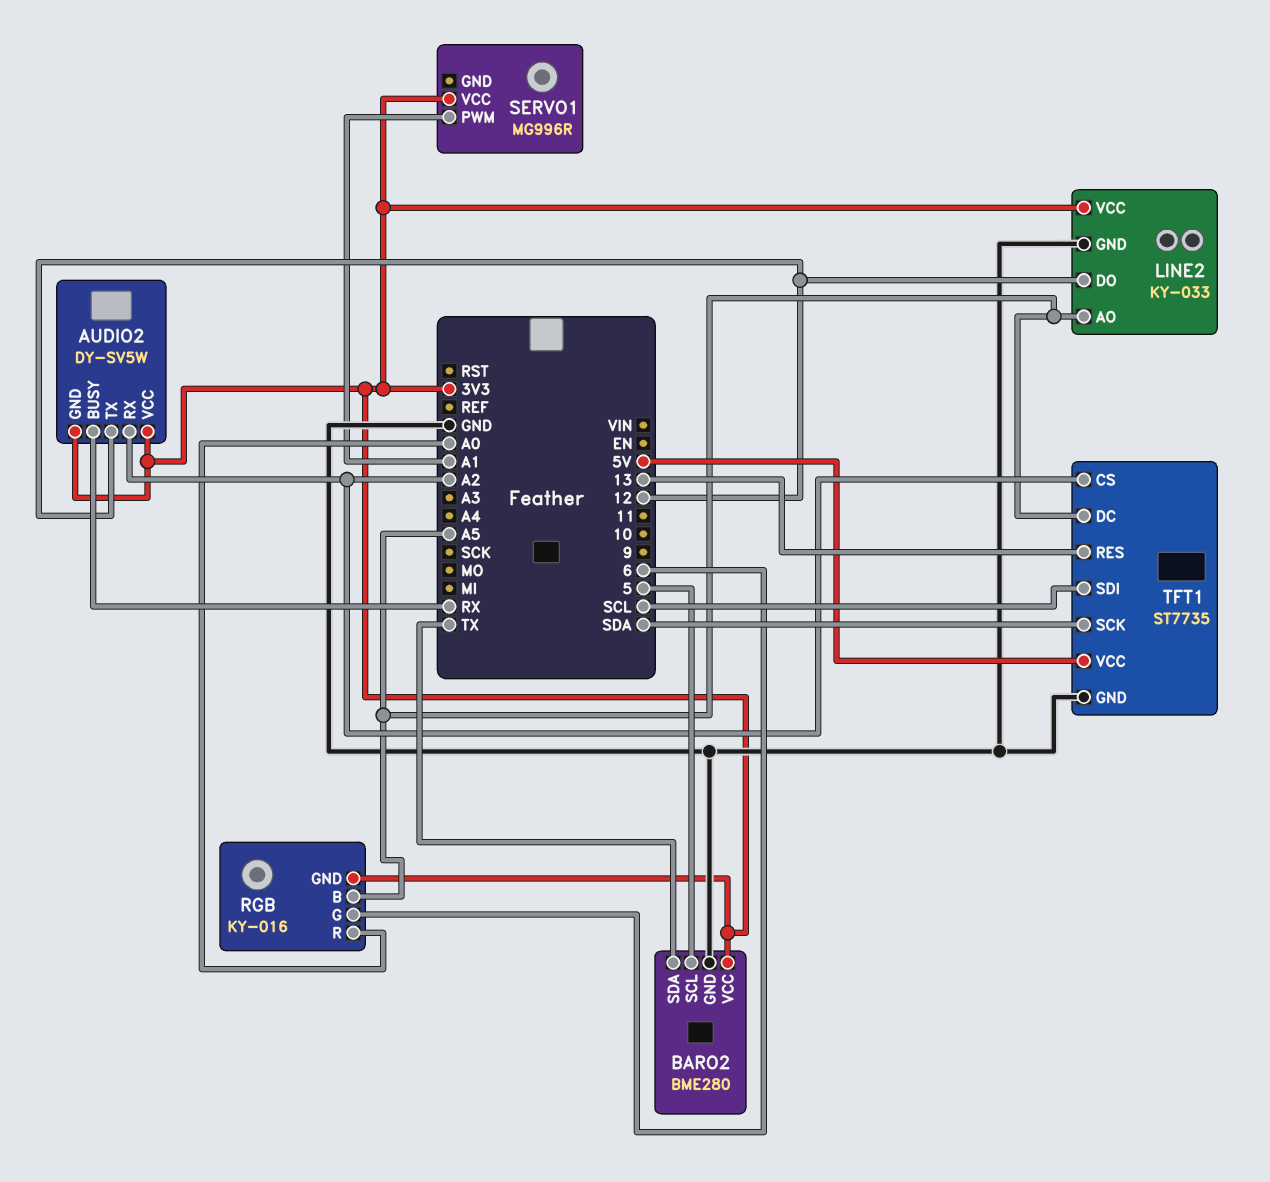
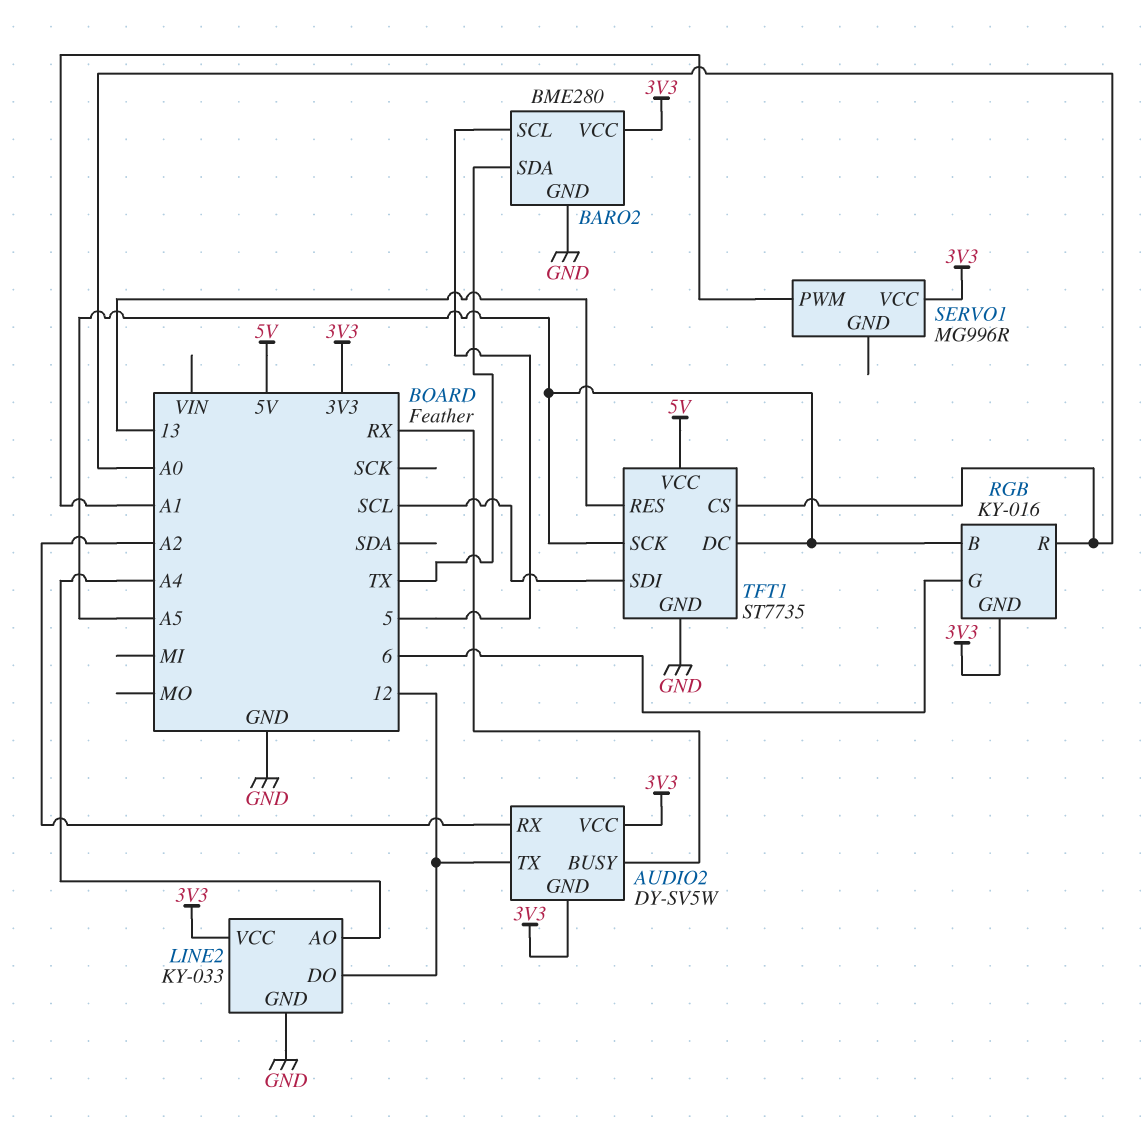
LINE2 pin AO: A5 -> A4
TFT1 pin CS: A2 -> A0
TFT1 pin SCK: SDA -> A5

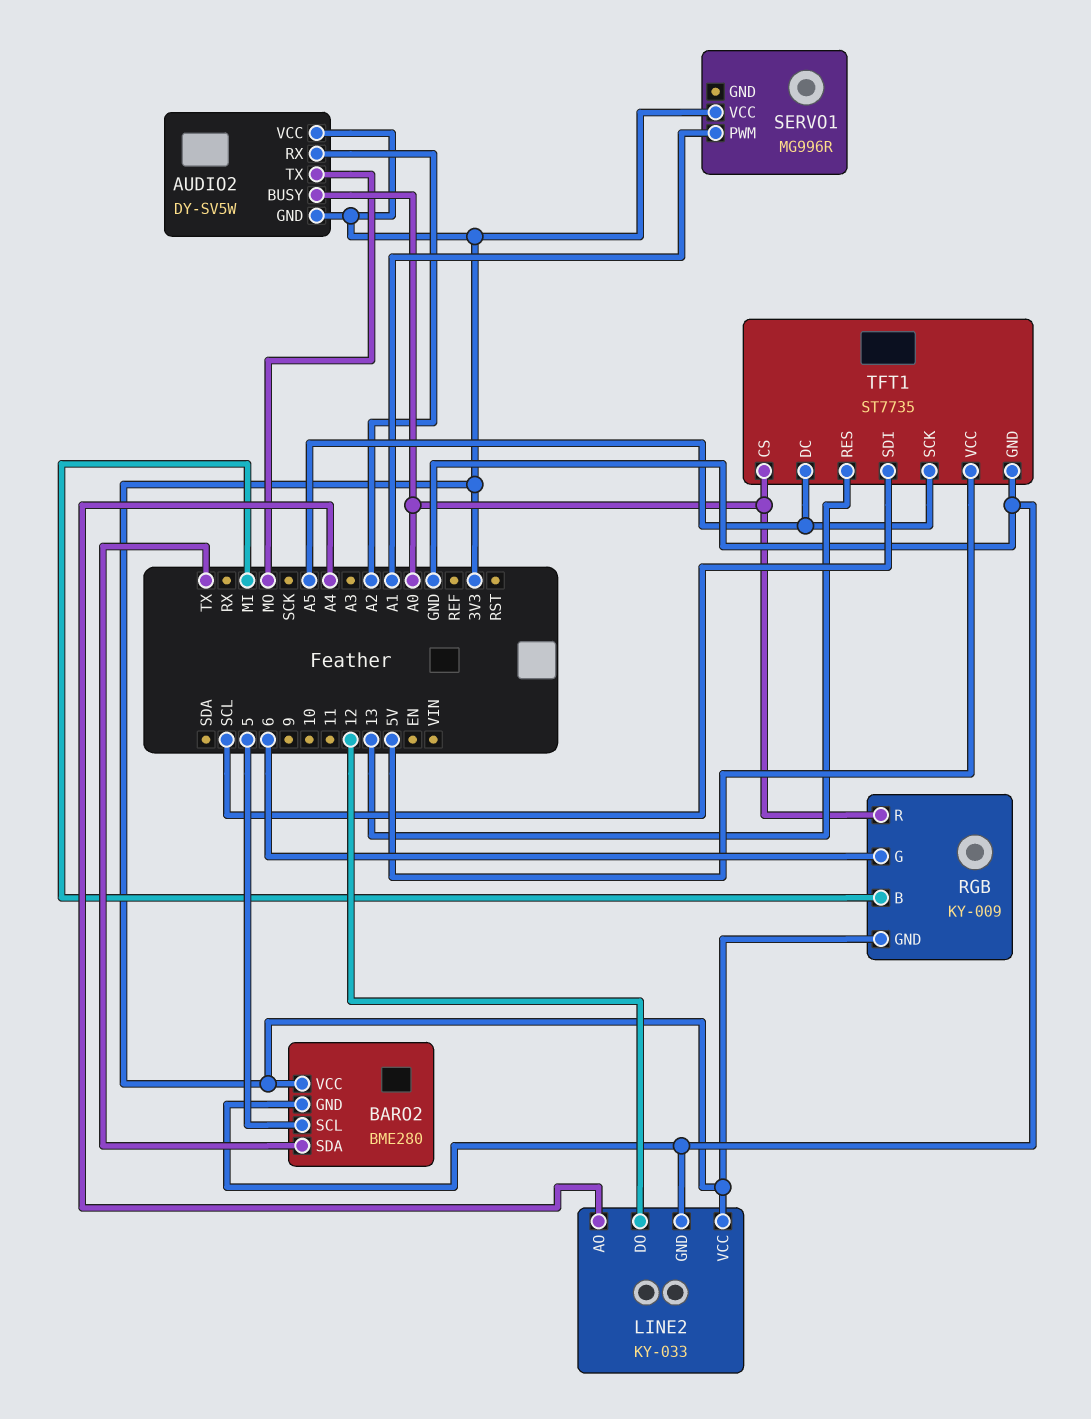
AUDIO2 pin BUSY: RX -> A0
AUDIO2 pin TX: 12 -> MO
RGB: KY-016 -> KY-009
RGB pin B: A5 -> MI

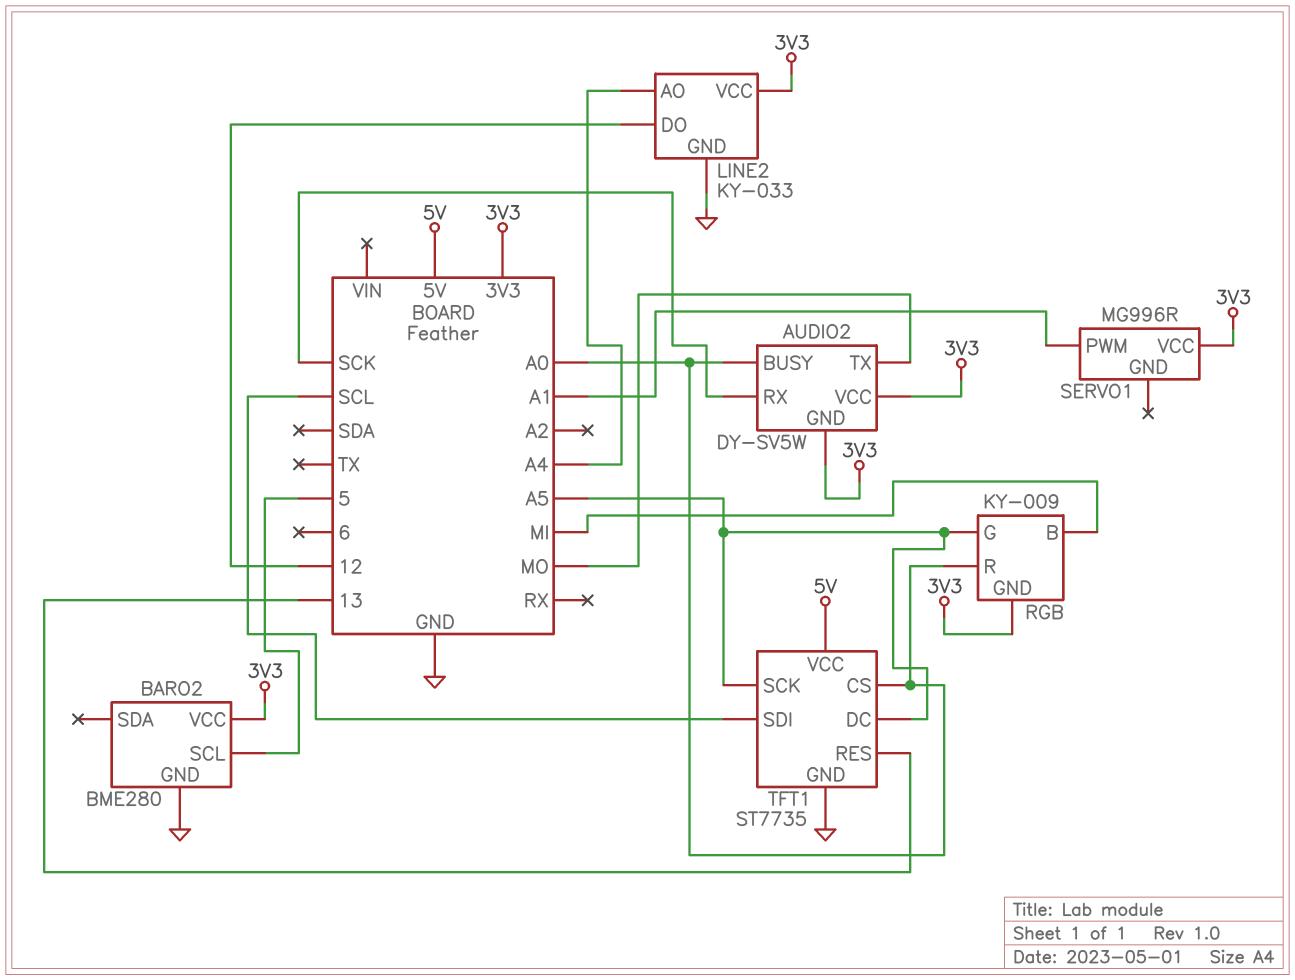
AUDIO2 pin RX: A2 -> SCK
BARO2 pin SDA: TX -> none
RGB pin G: 6 -> A5

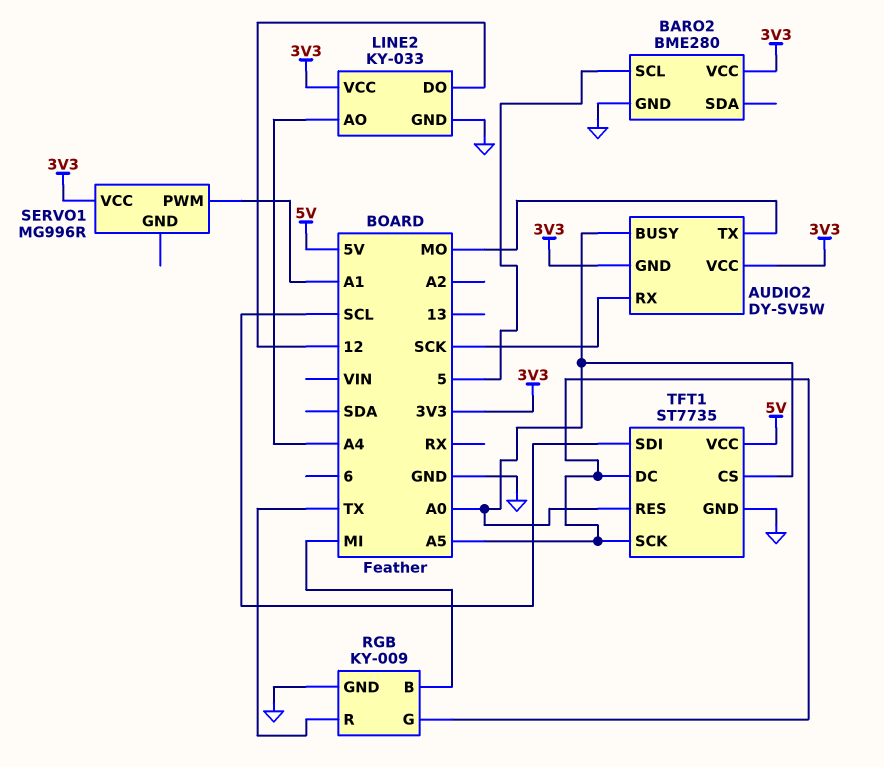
RGB pin GND: 3V3 -> GND
RGB pin R: A0 -> TX
TFT1 pin RES: 13 -> A0

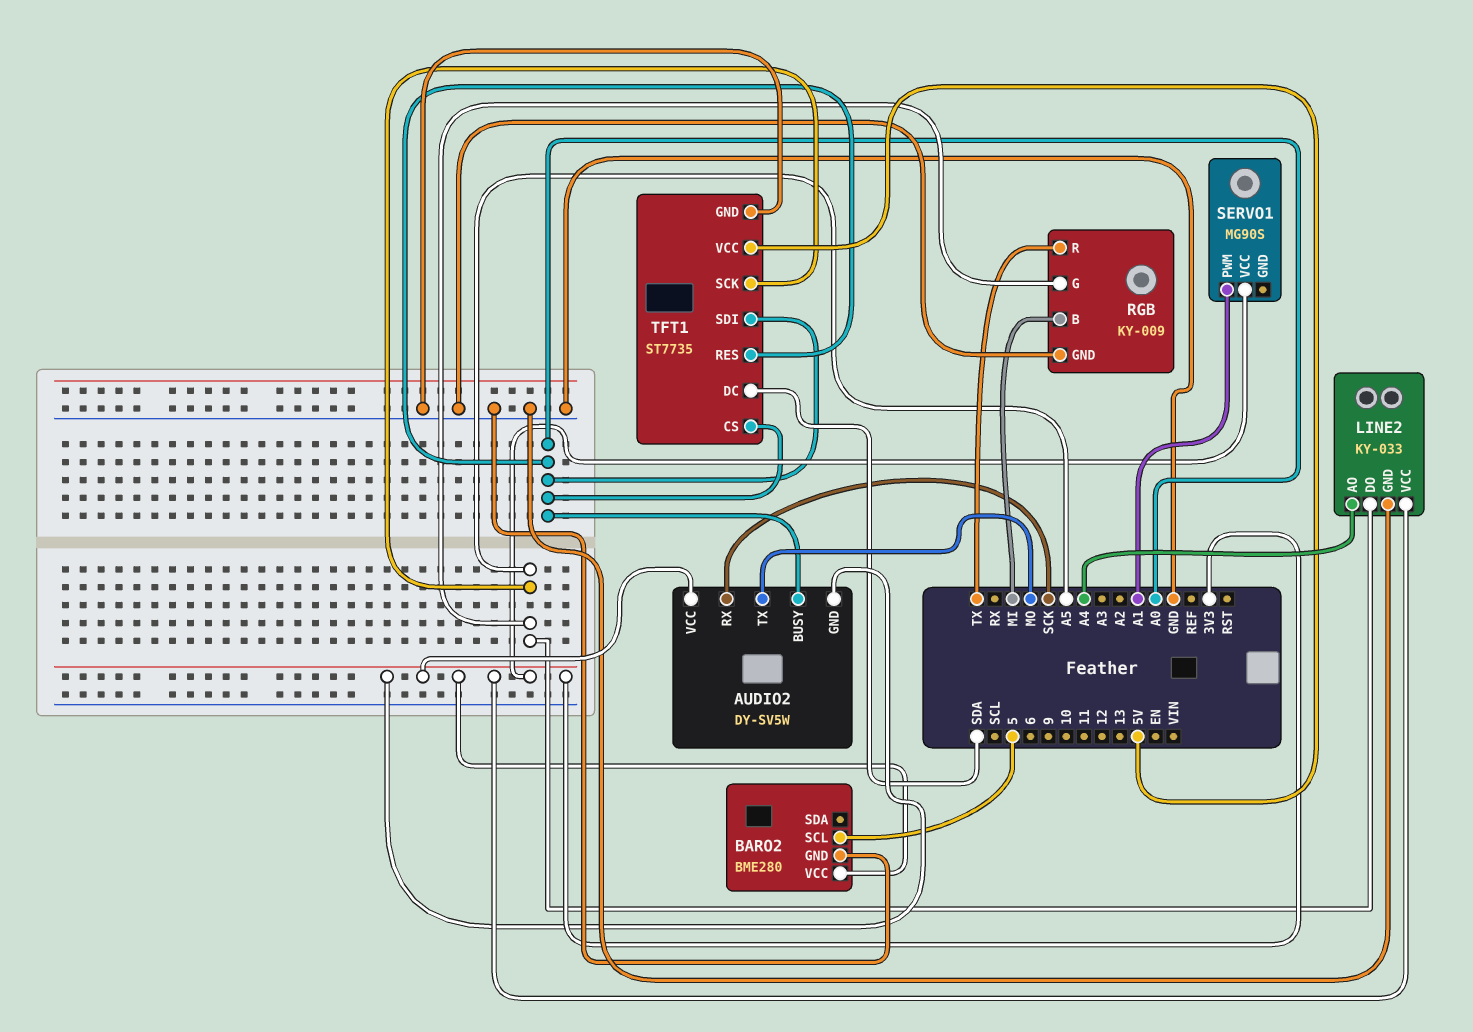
LINE2 pin DO: 12 -> A5
SERVO1: MG996R -> MG90S
TFT1 pin DC: A5 -> SDA
TFT1 pin SDI: SCL -> A0

